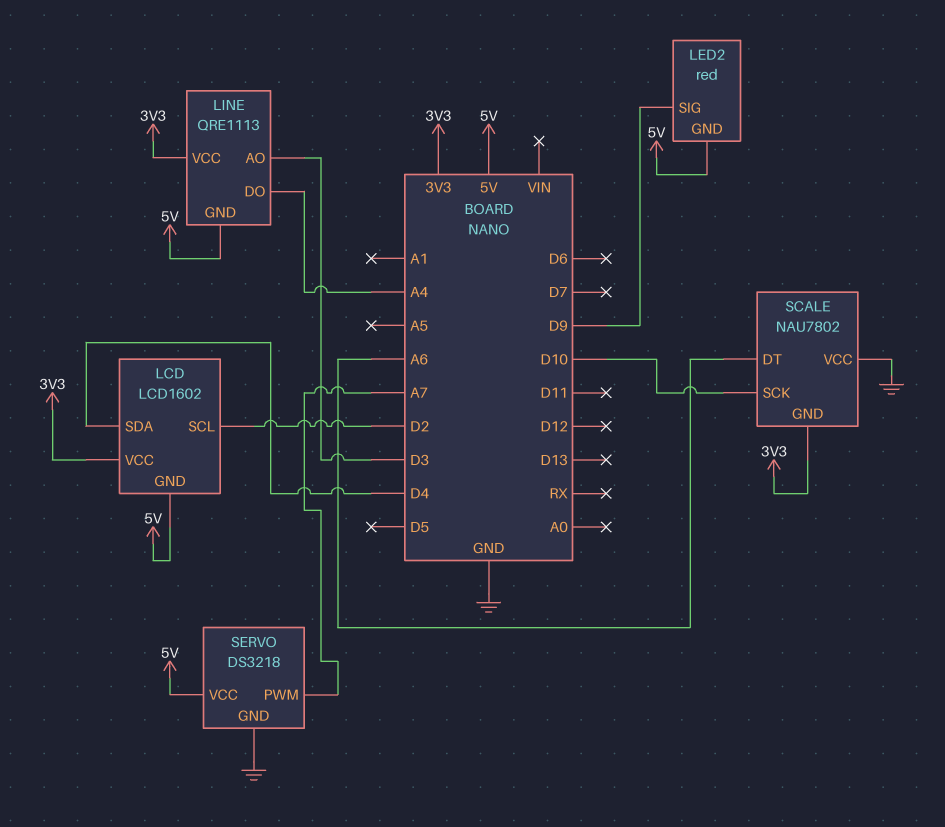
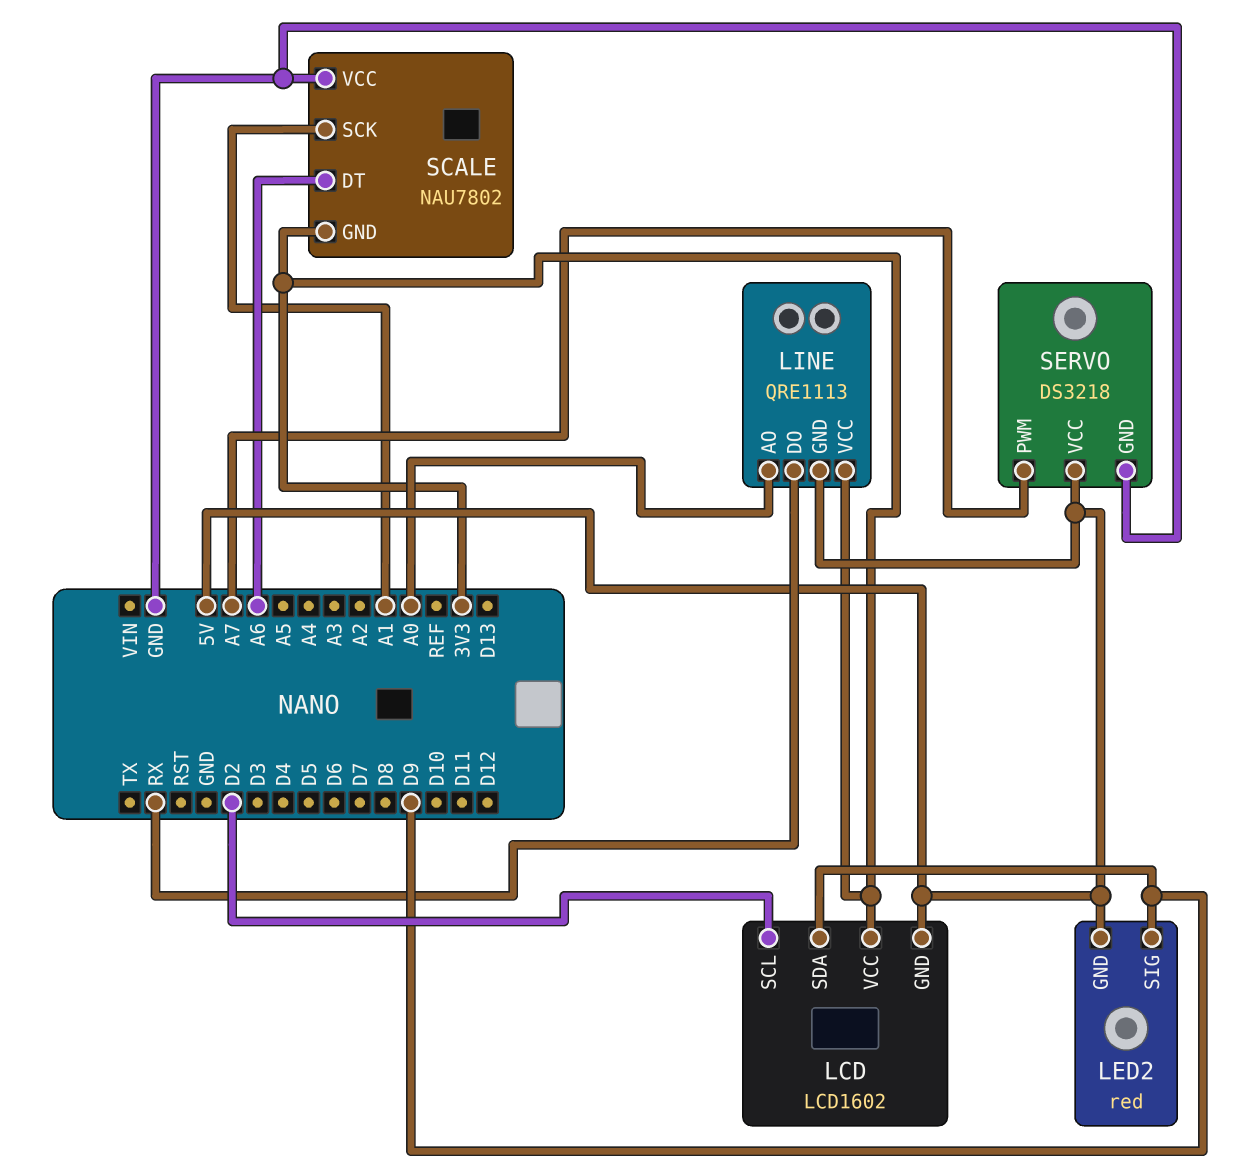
LCD pin SDA: D4 -> D9
LINE pin AO: D3 -> A0
LINE pin DO: A4 -> RX
SCALE pin SCK: D10 -> A1

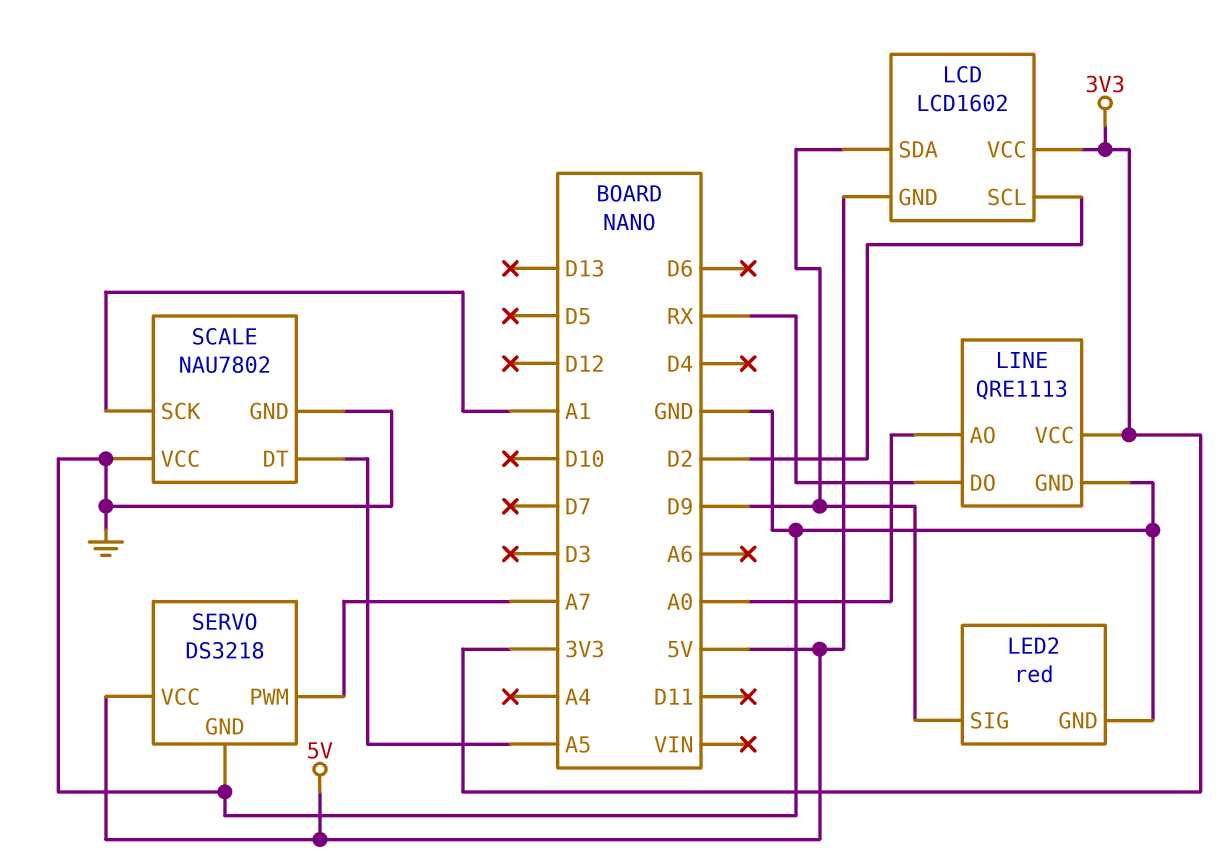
LED2 pin GND: 5V -> GND
LINE pin GND: 5V -> GND
SCALE pin DT: A6 -> A5
SCALE pin GND: 3V3 -> GND

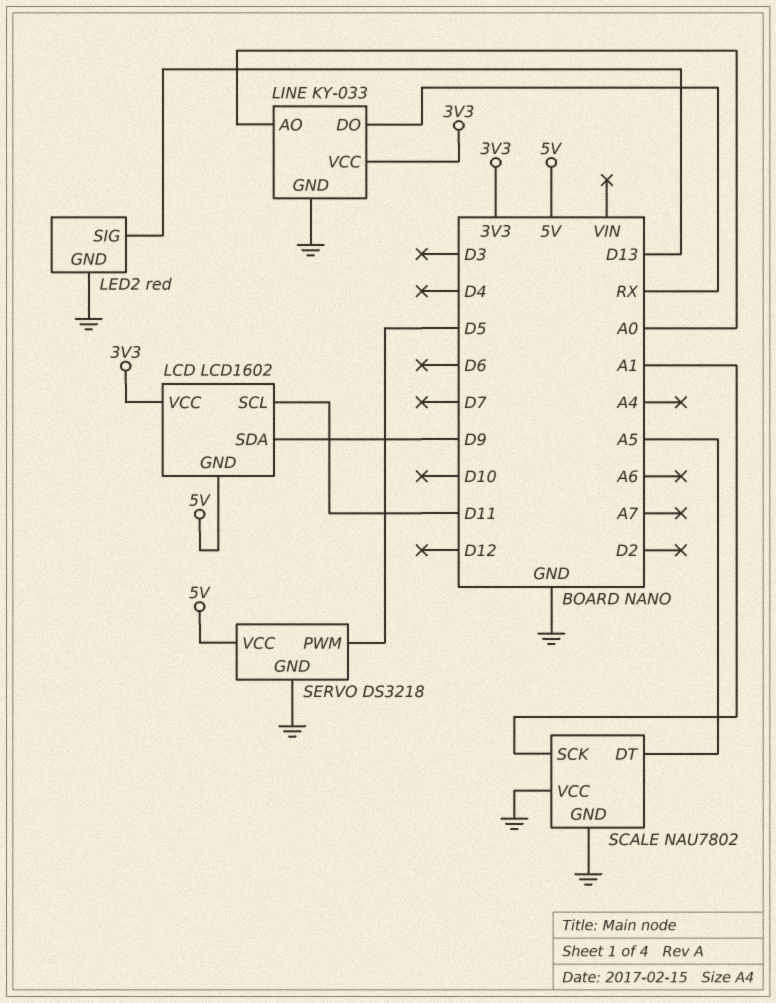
LCD pin SCL: D2 -> D11
LED2 pin SIG: D9 -> D13
LINE: QRE1113 -> KY-033
SERVO pin PWM: A7 -> D5

